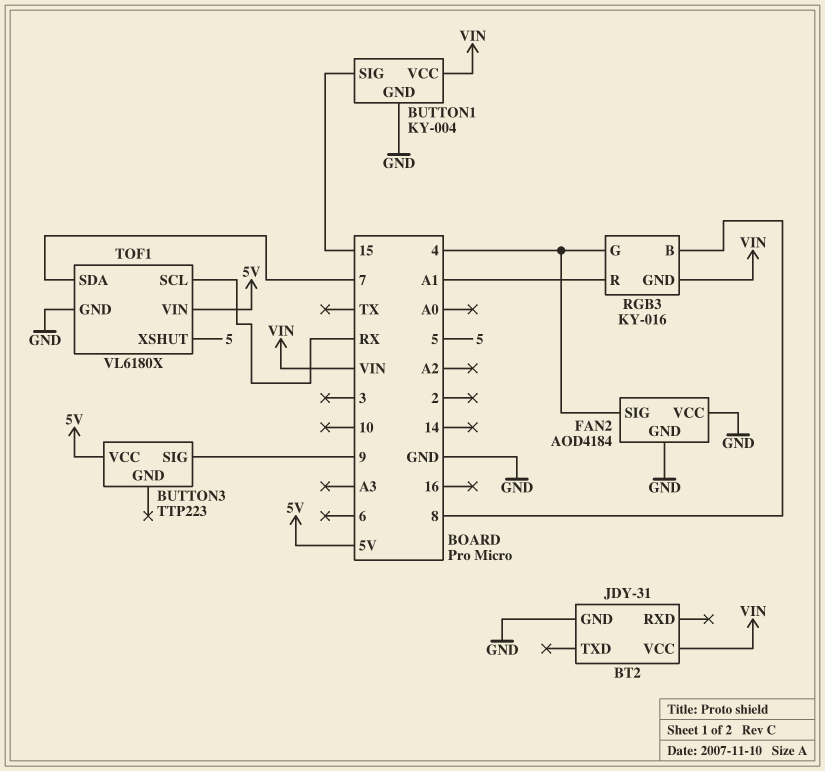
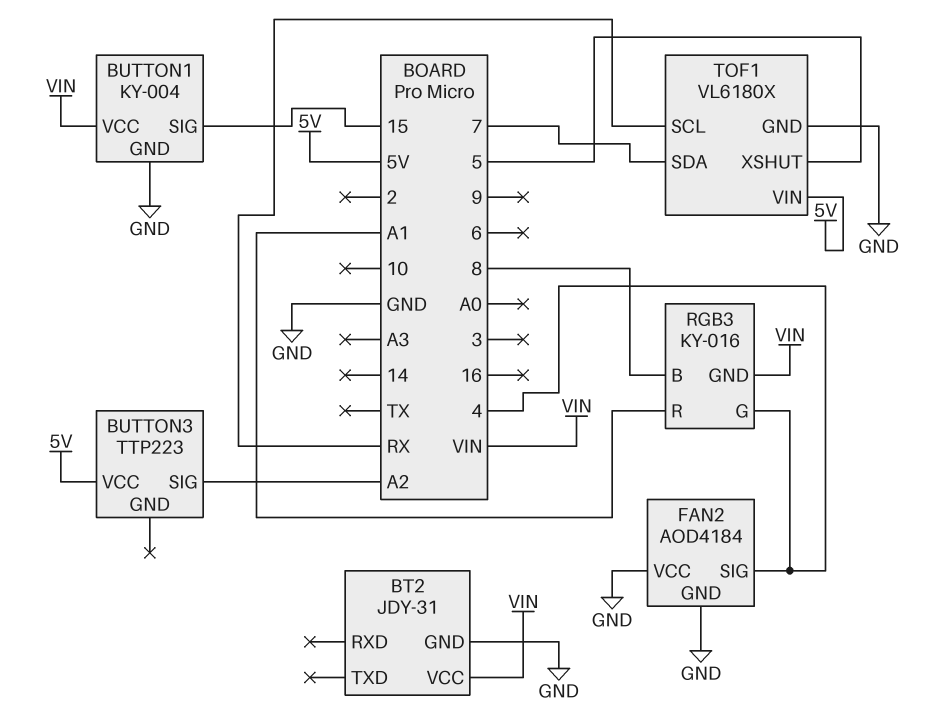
BUTTON3 pin SIG: 9 -> A2

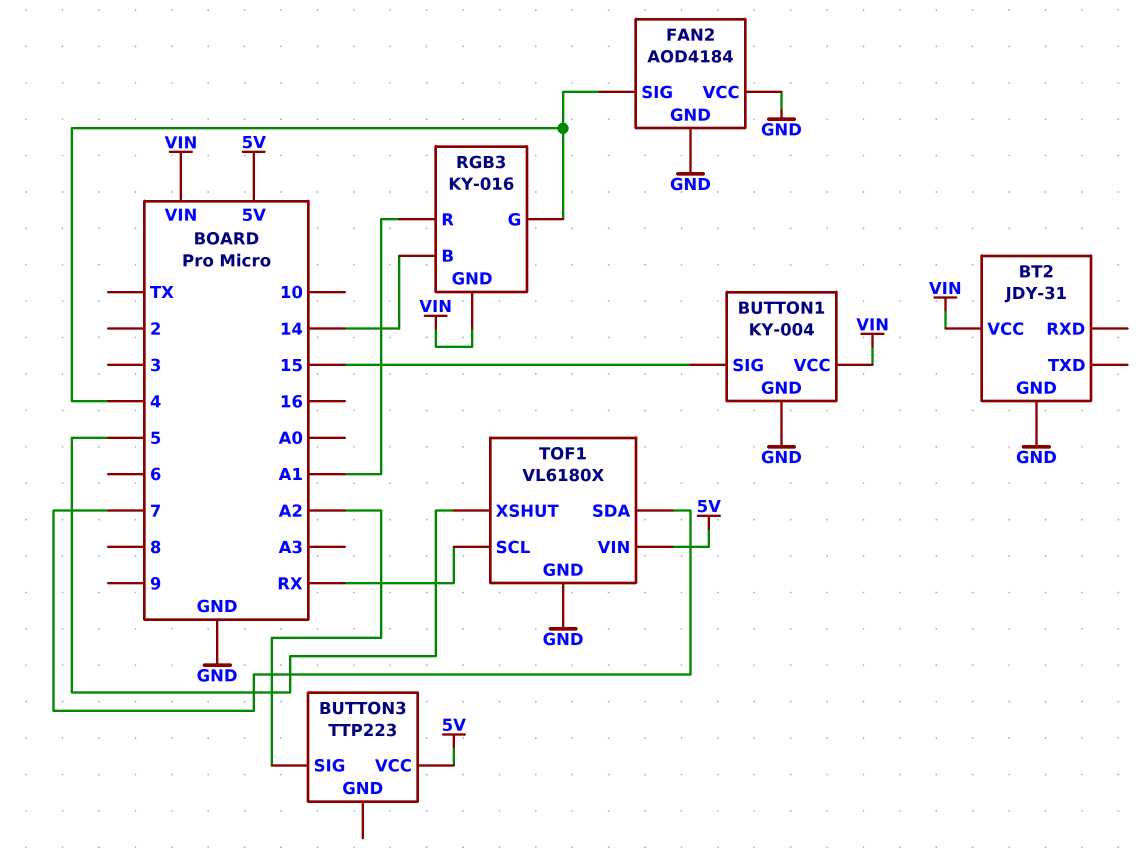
RGB3 pin B: 8 -> 14

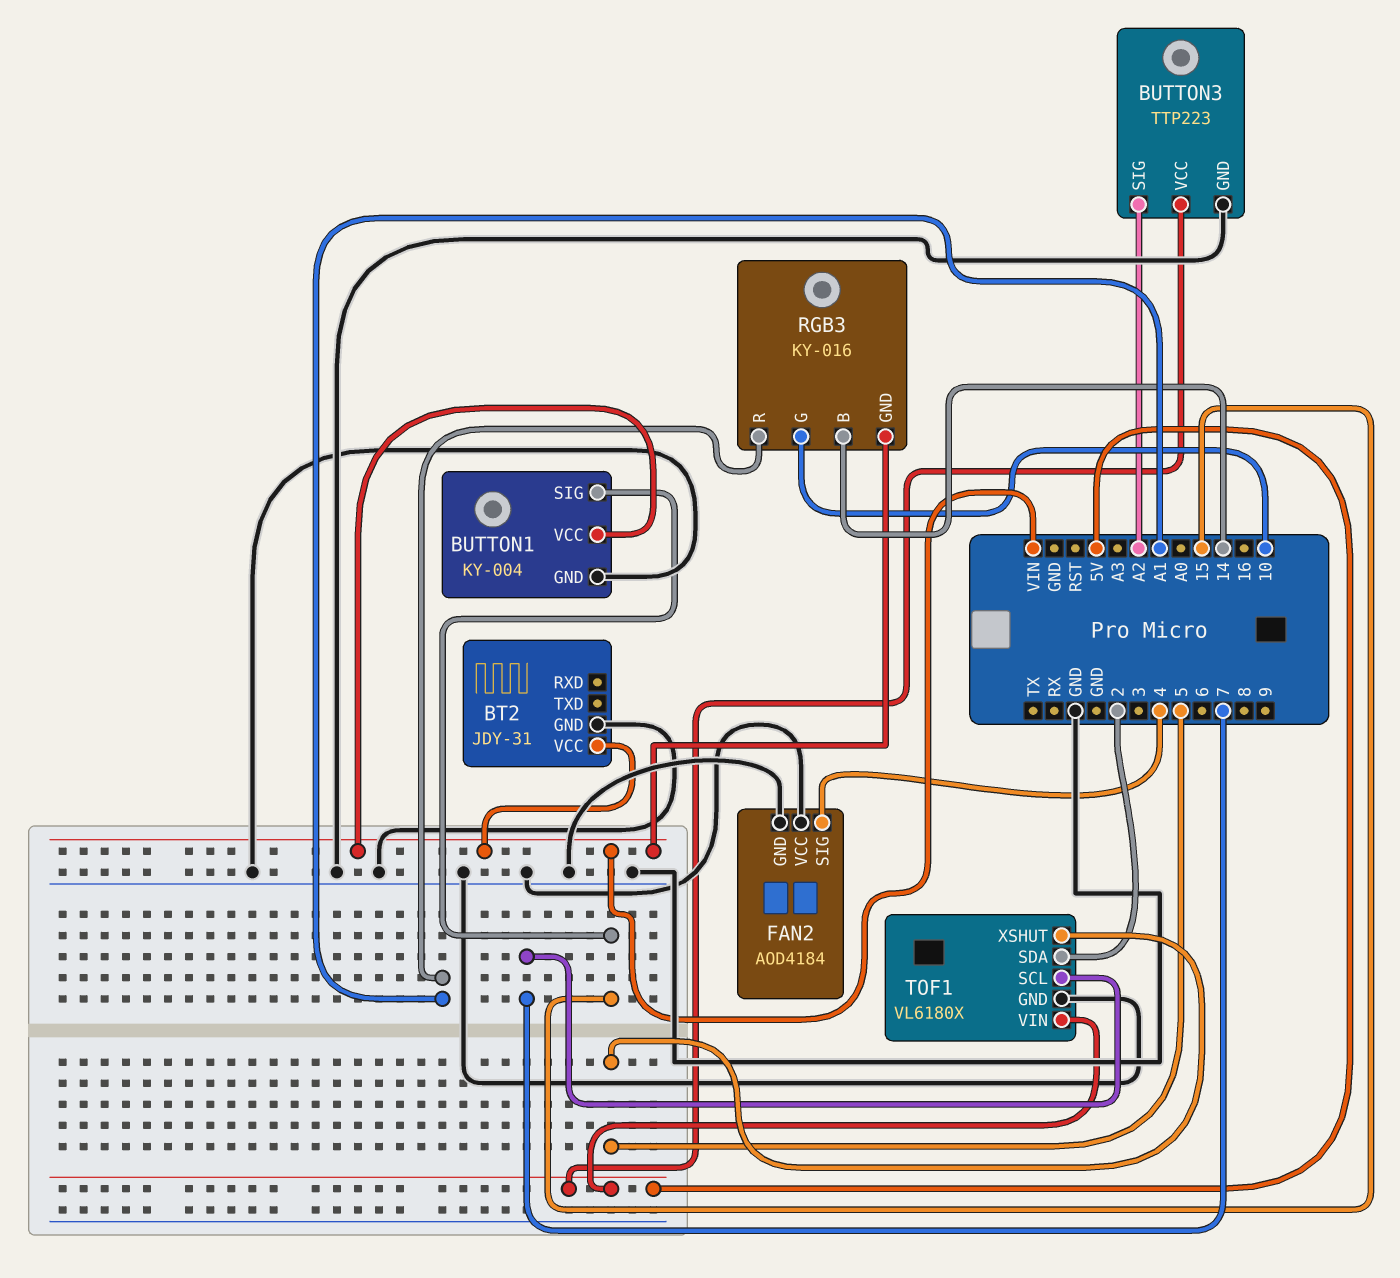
BUTTON3 pin GND: none -> GND
RGB3 pin G: 4 -> 10
TOF1 pin SCL: RX -> 7
TOF1 pin SDA: 7 -> 2

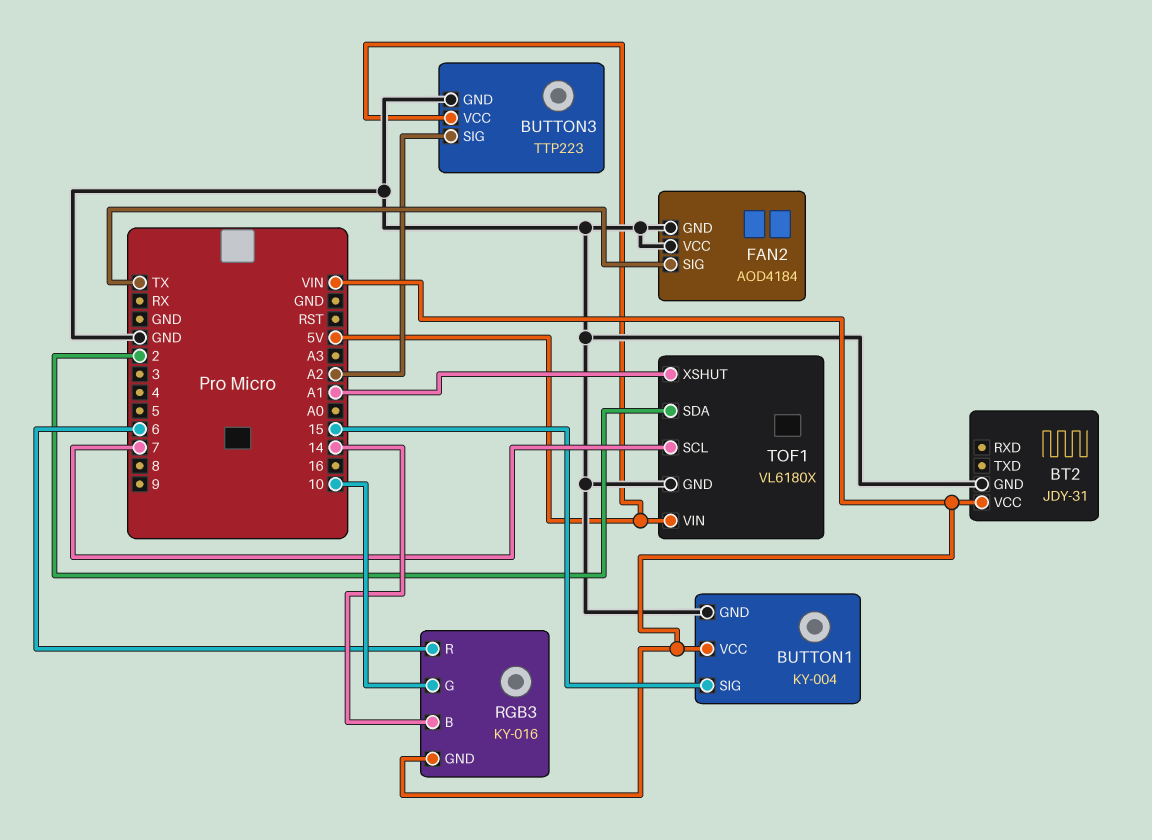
FAN2 pin SIG: 4 -> TX
RGB3 pin R: A1 -> 6
TOF1 pin XSHUT: 5 -> A1

